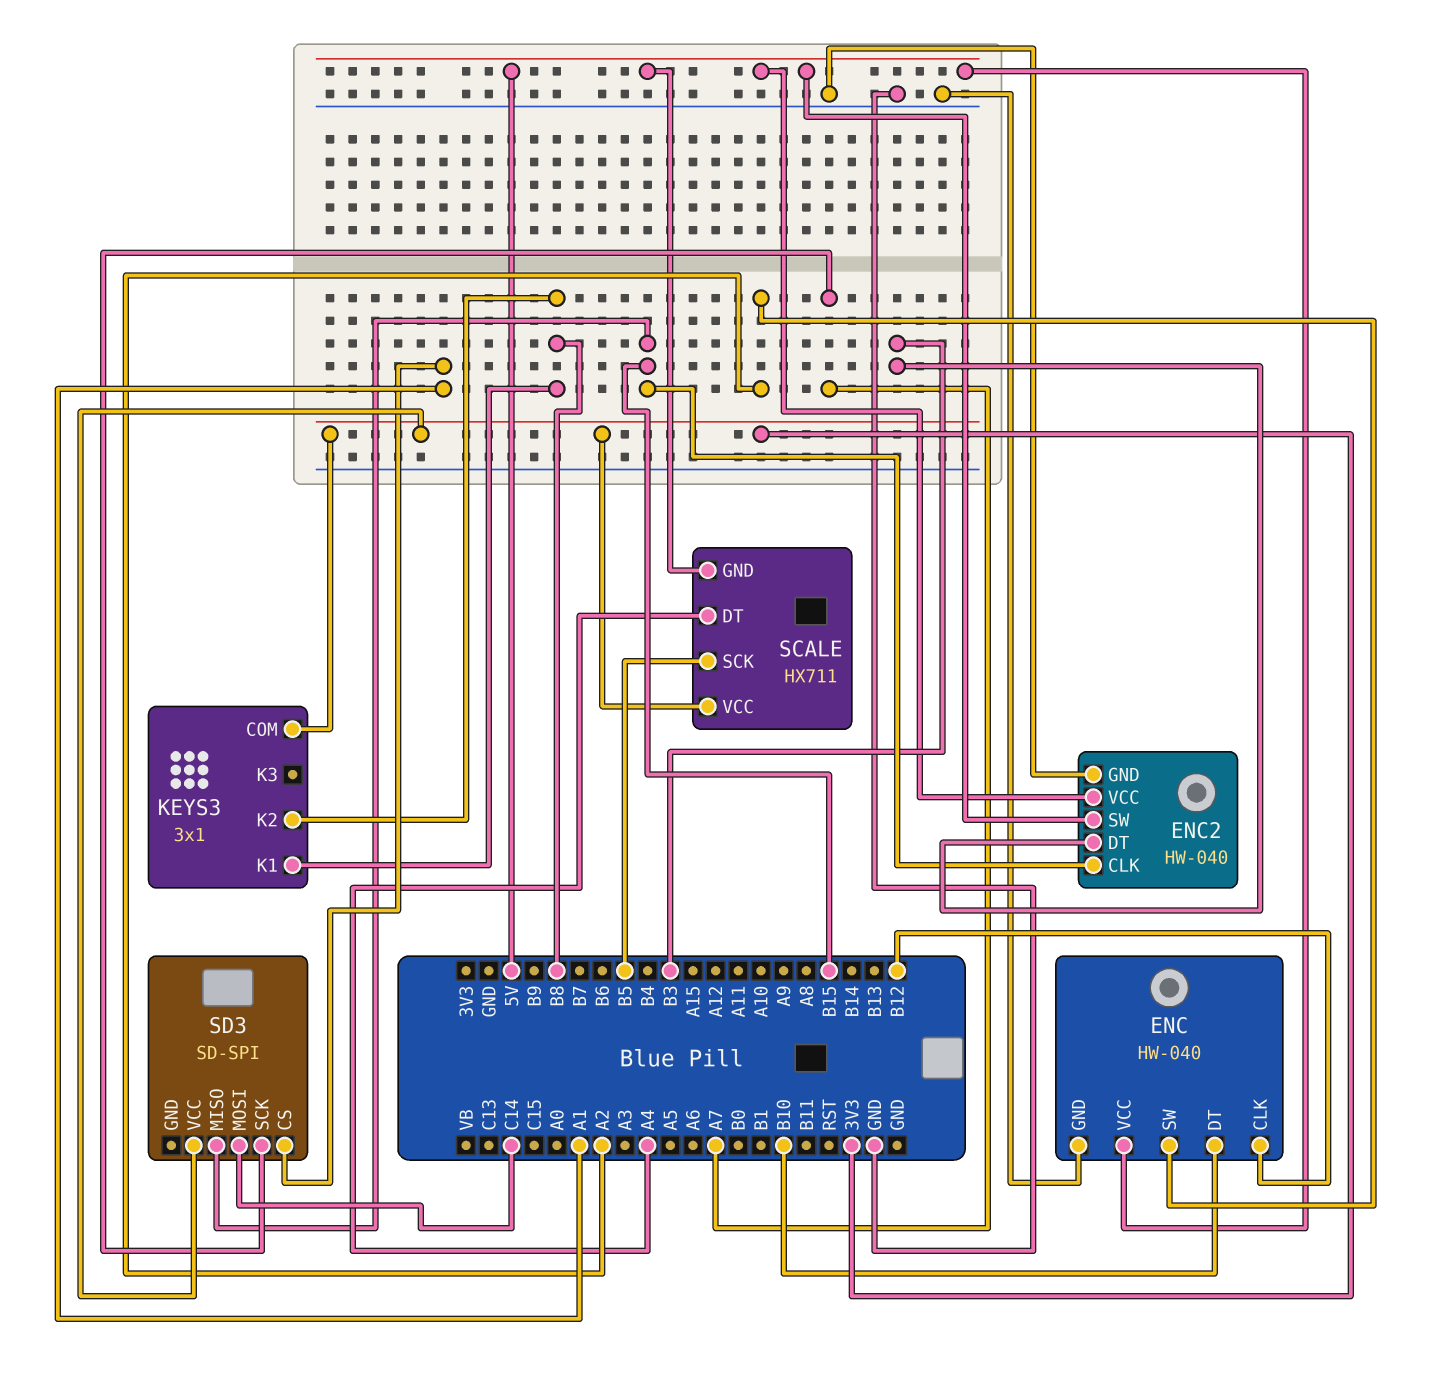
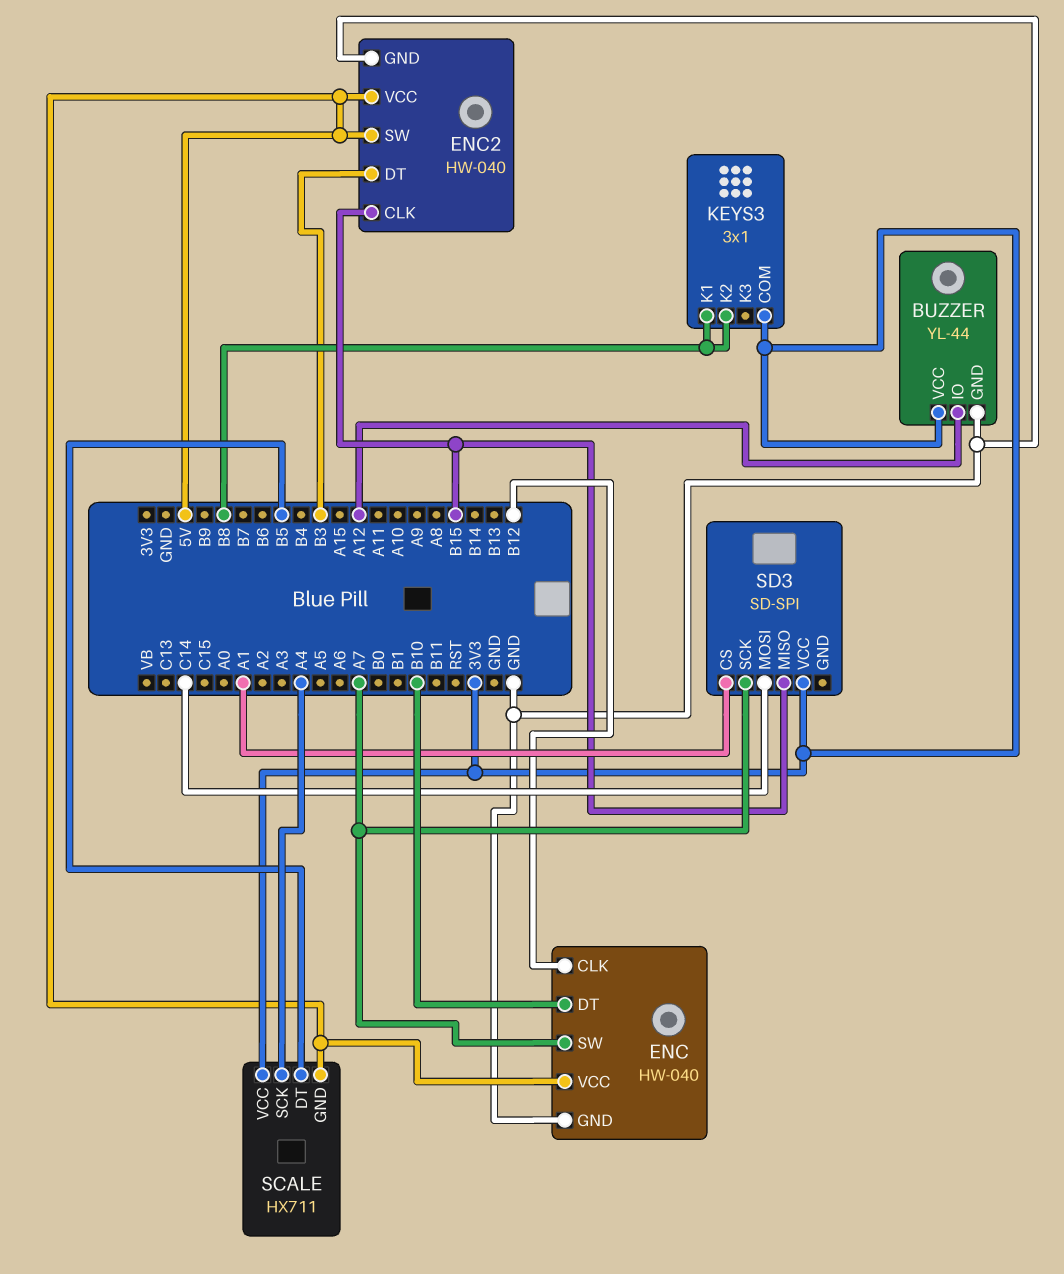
BUZZER: none -> YL-44
BUZZER pin GND: none -> GND
BUZZER pin IO: none -> A12
BUZZER pin VCC: none -> 3V3
ENC pin SW: A2 -> A7
SCALE pin DT: A4 -> B5
SCALE pin SCK: B5 -> A4

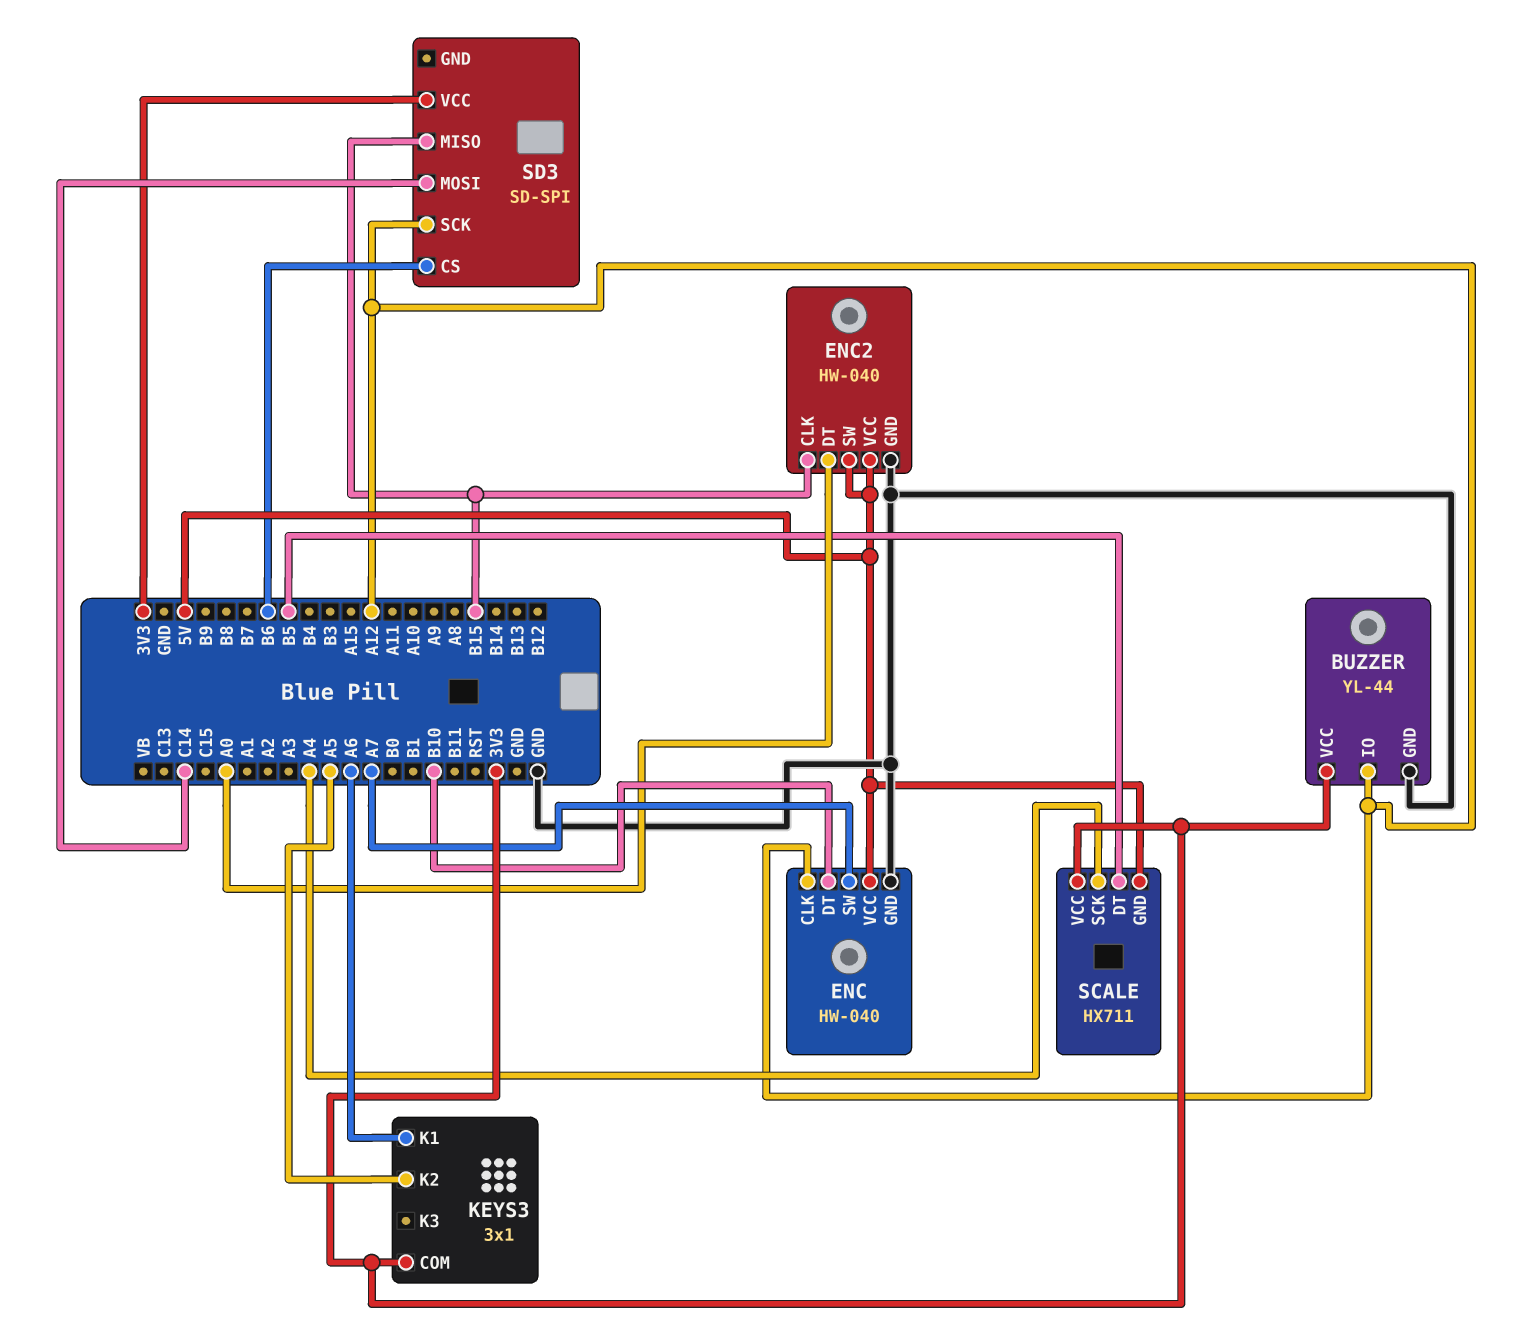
ENC pin CLK: B12 -> A12
ENC2 pin DT: B3 -> A0
KEYS3 pin K1: B8 -> A6
KEYS3 pin K2: B8 -> A5
SD3 pin CS: A1 -> B6
SD3 pin SCK: A7 -> A12

